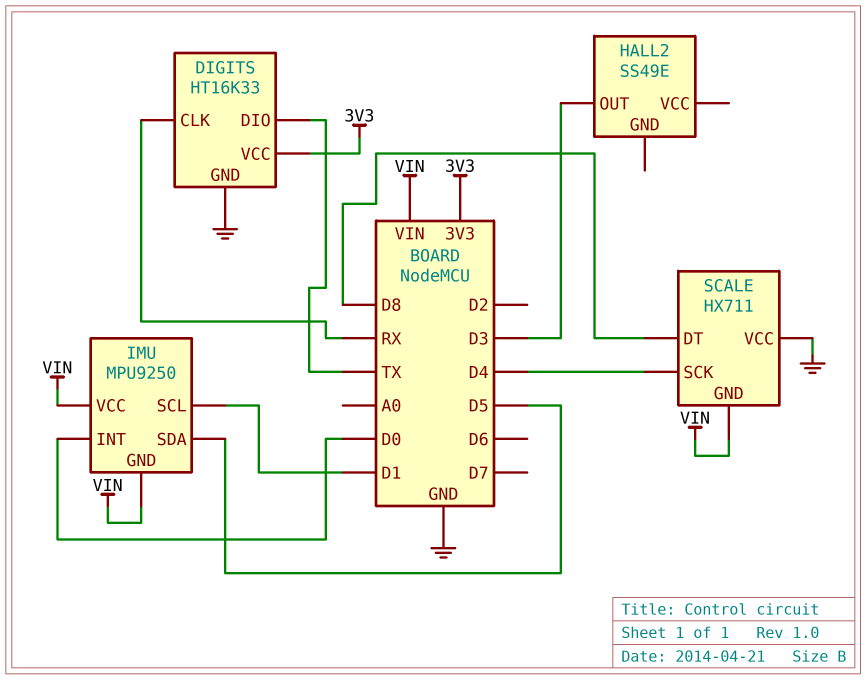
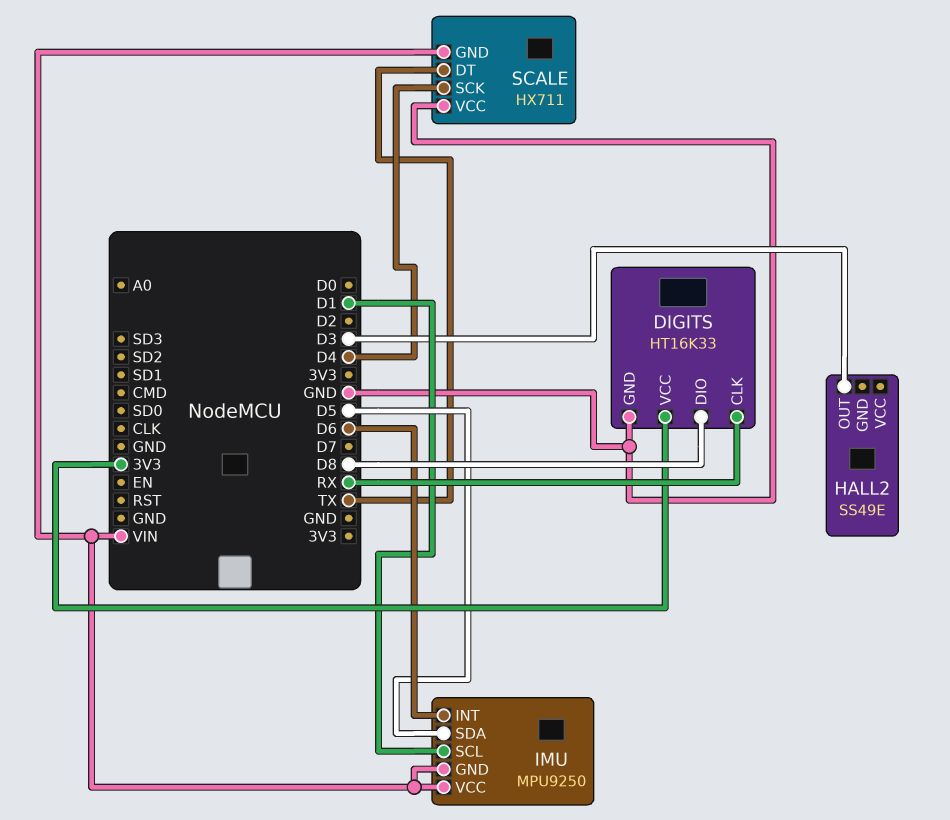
DIGITS pin DIO: TX -> D8
IMU pin INT: D0 -> D6
SCALE pin DT: D8 -> TX

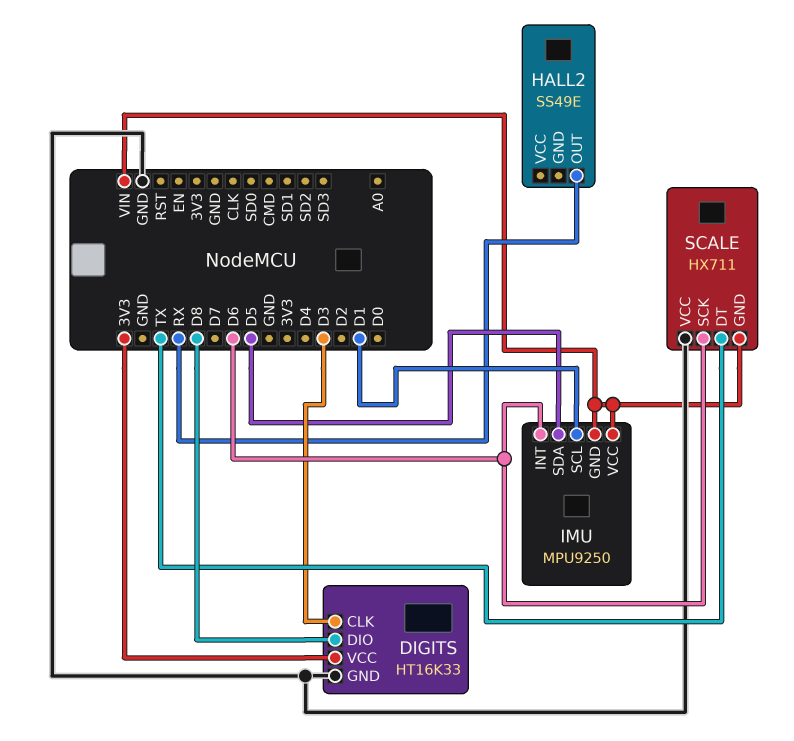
DIGITS pin CLK: RX -> D3
HALL2 pin OUT: D3 -> RX
SCALE pin SCK: D4 -> D6

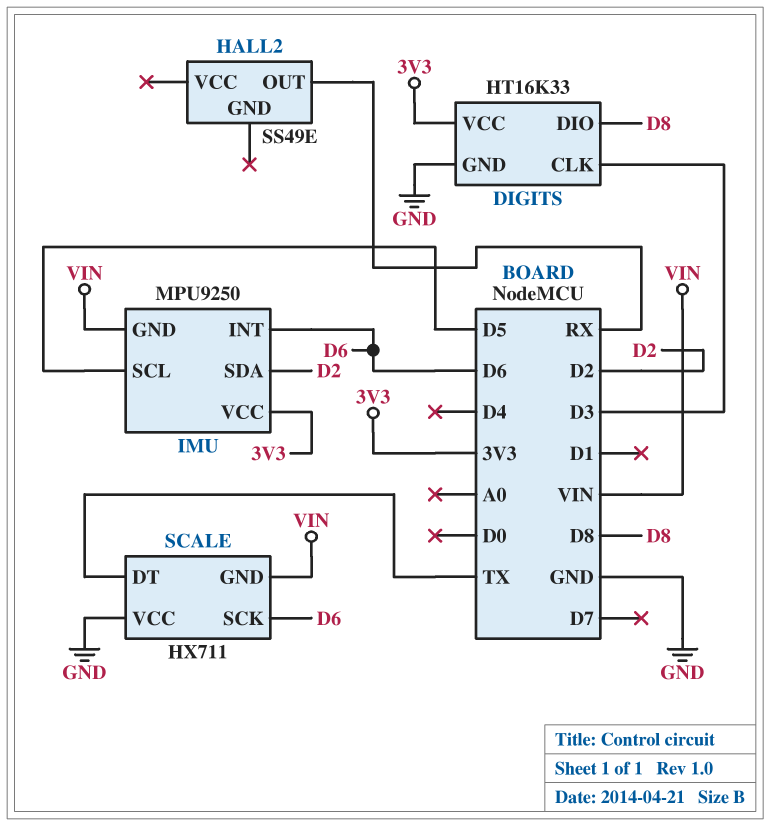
IMU pin SCL: D1 -> D5
IMU pin SDA: D5 -> D2
IMU pin VCC: VIN -> 3V3

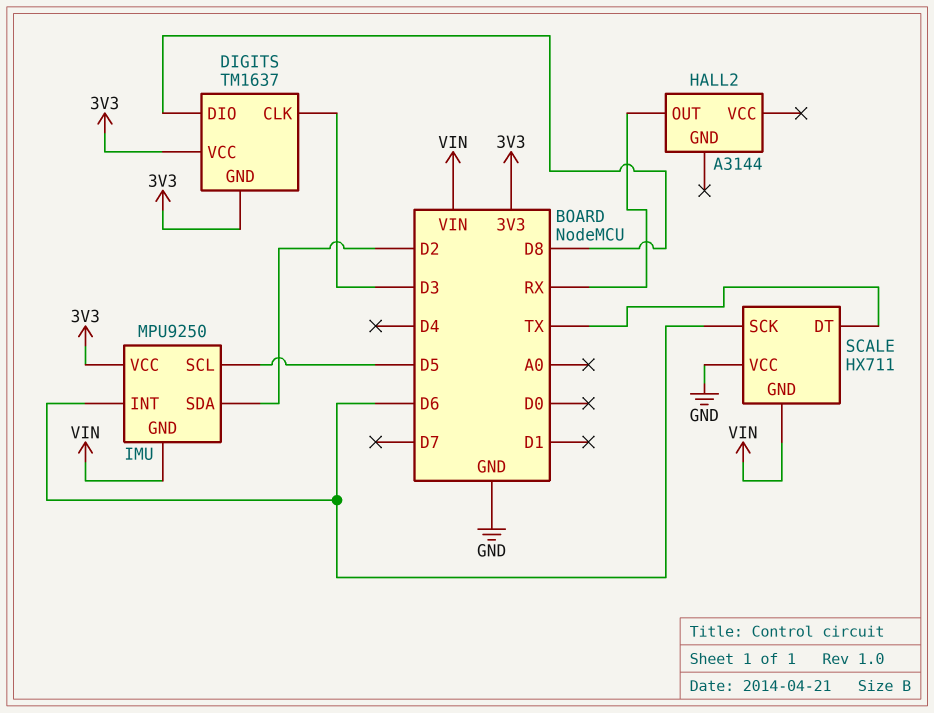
DIGITS: HT16K33 -> TM1637
DIGITS pin GND: GND -> 3V3
HALL2: SS49E -> A3144

